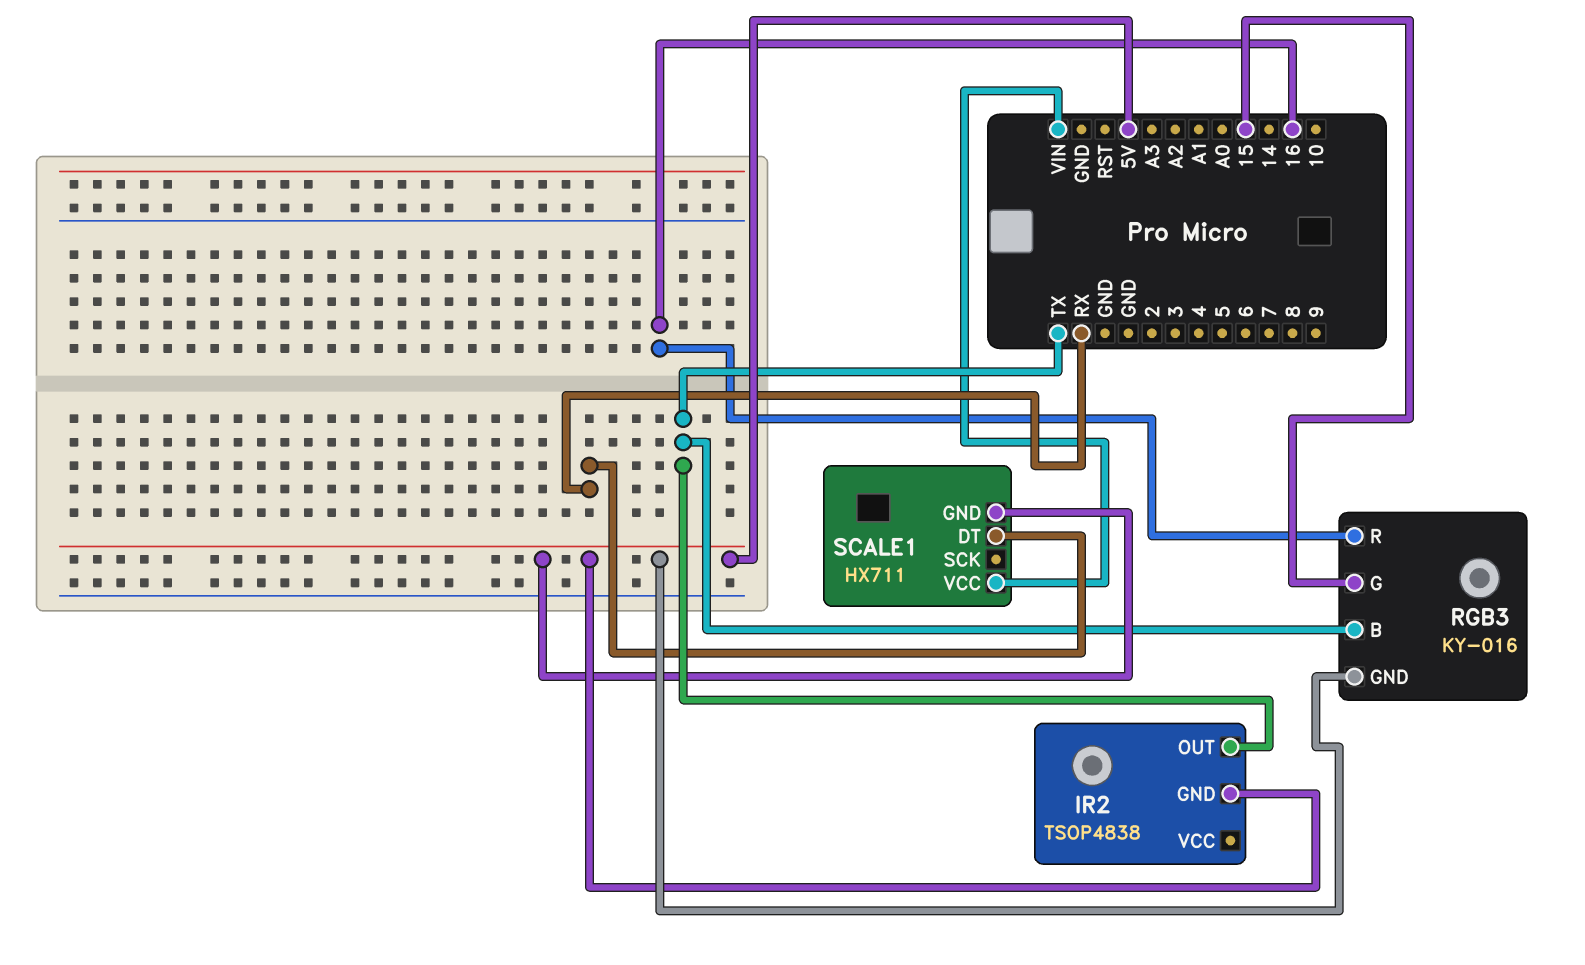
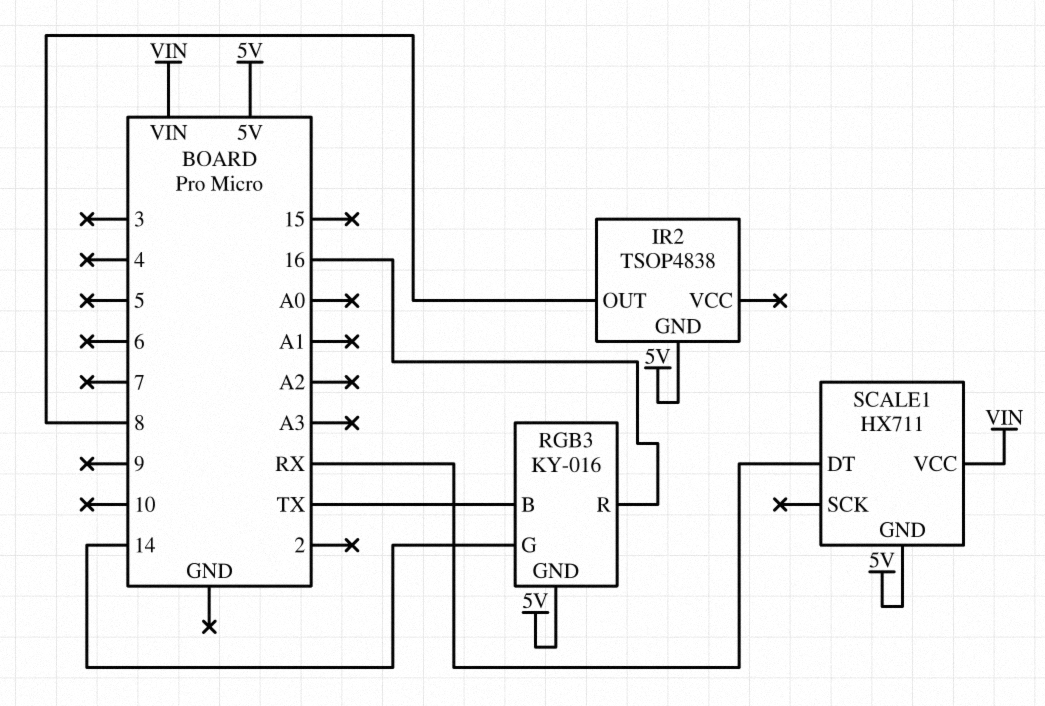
IR2 pin OUT: TX -> 8
RGB3 pin G: 15 -> 14

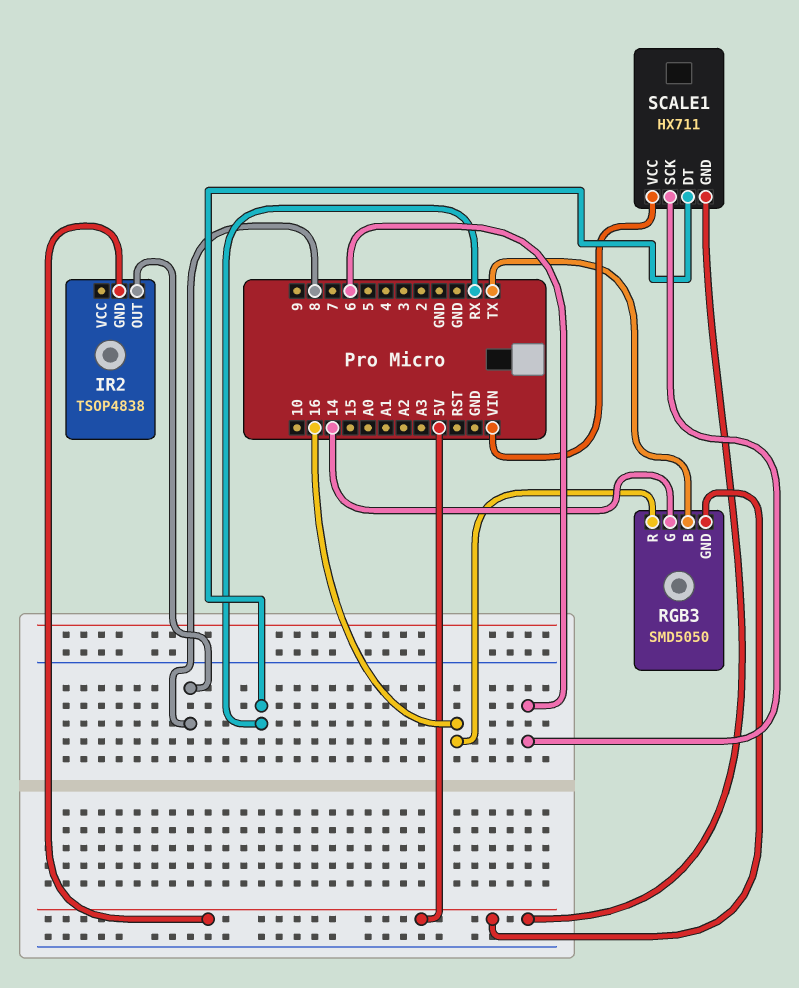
RGB3: KY-016 -> SMD5050
SCALE1 pin SCK: none -> 6

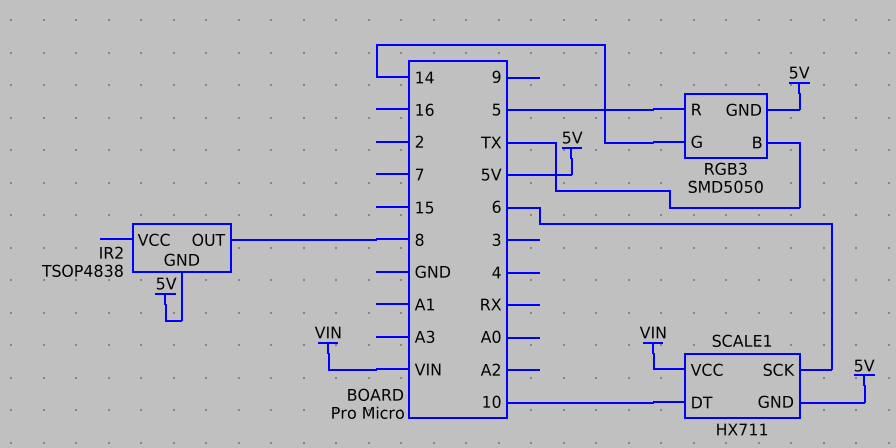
RGB3 pin R: 16 -> 5
SCALE1 pin DT: RX -> 10

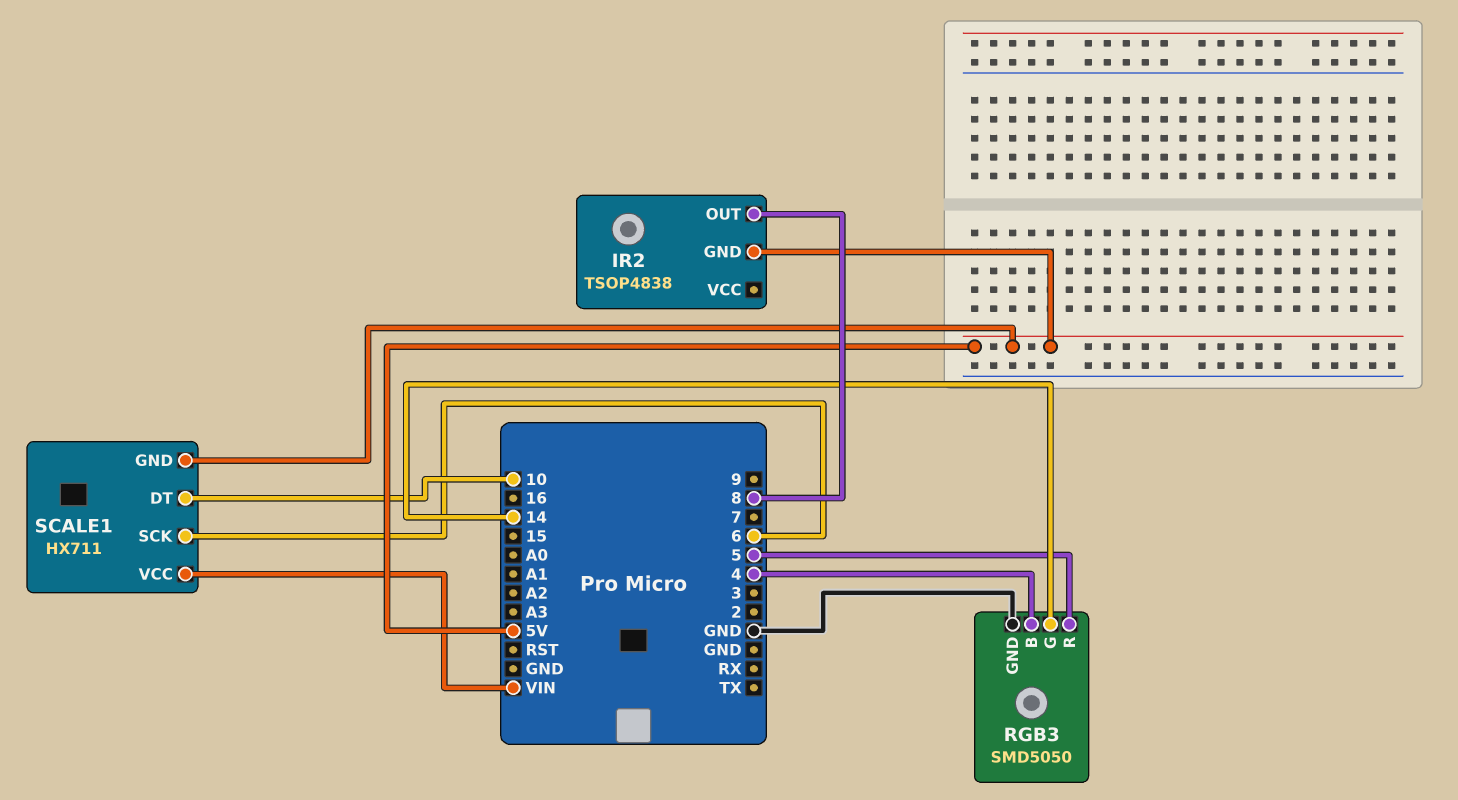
RGB3 pin B: TX -> 4
RGB3 pin GND: 5V -> GND

